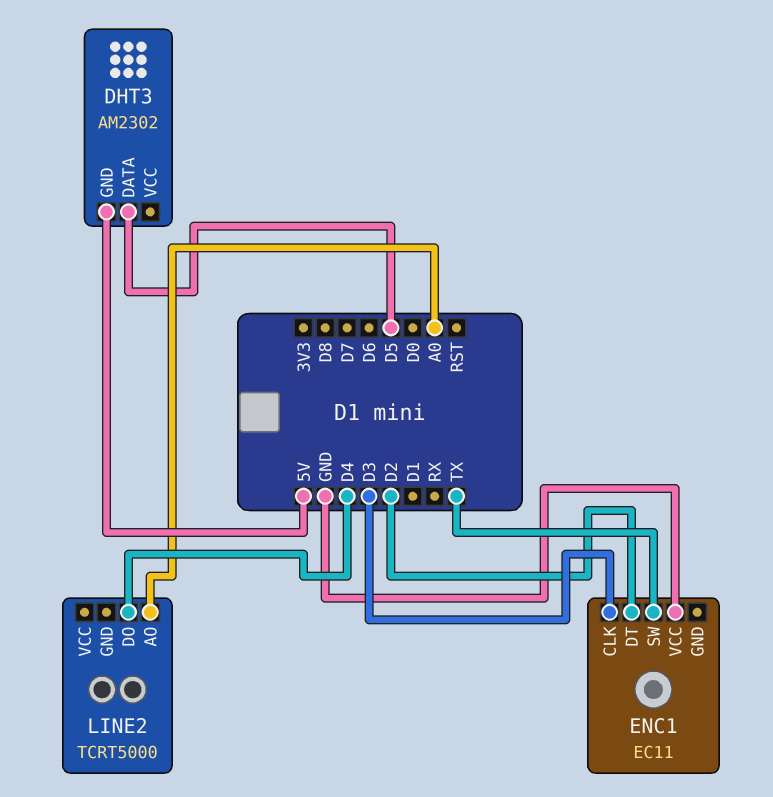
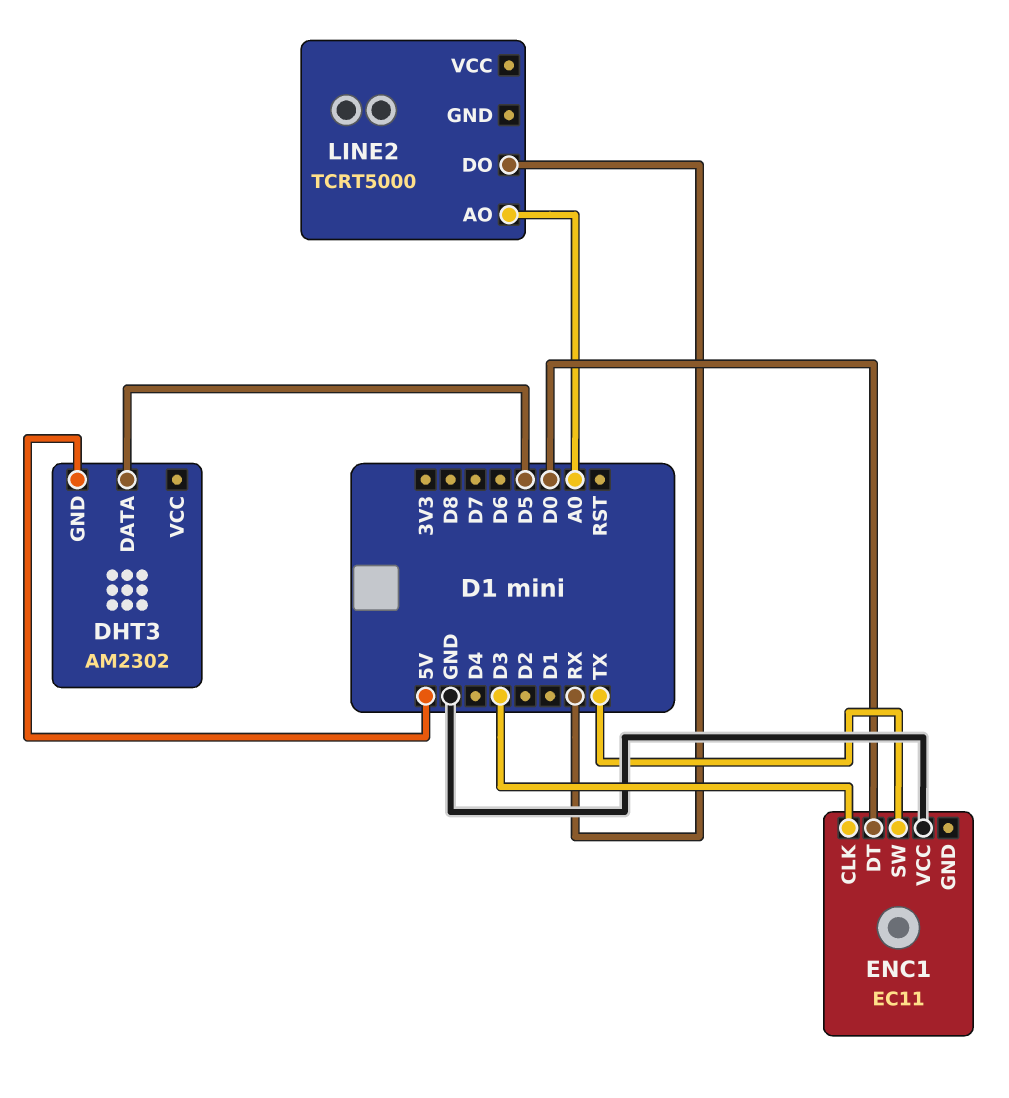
ENC1 pin DT: D2 -> D0
LINE2 pin DO: D4 -> RX

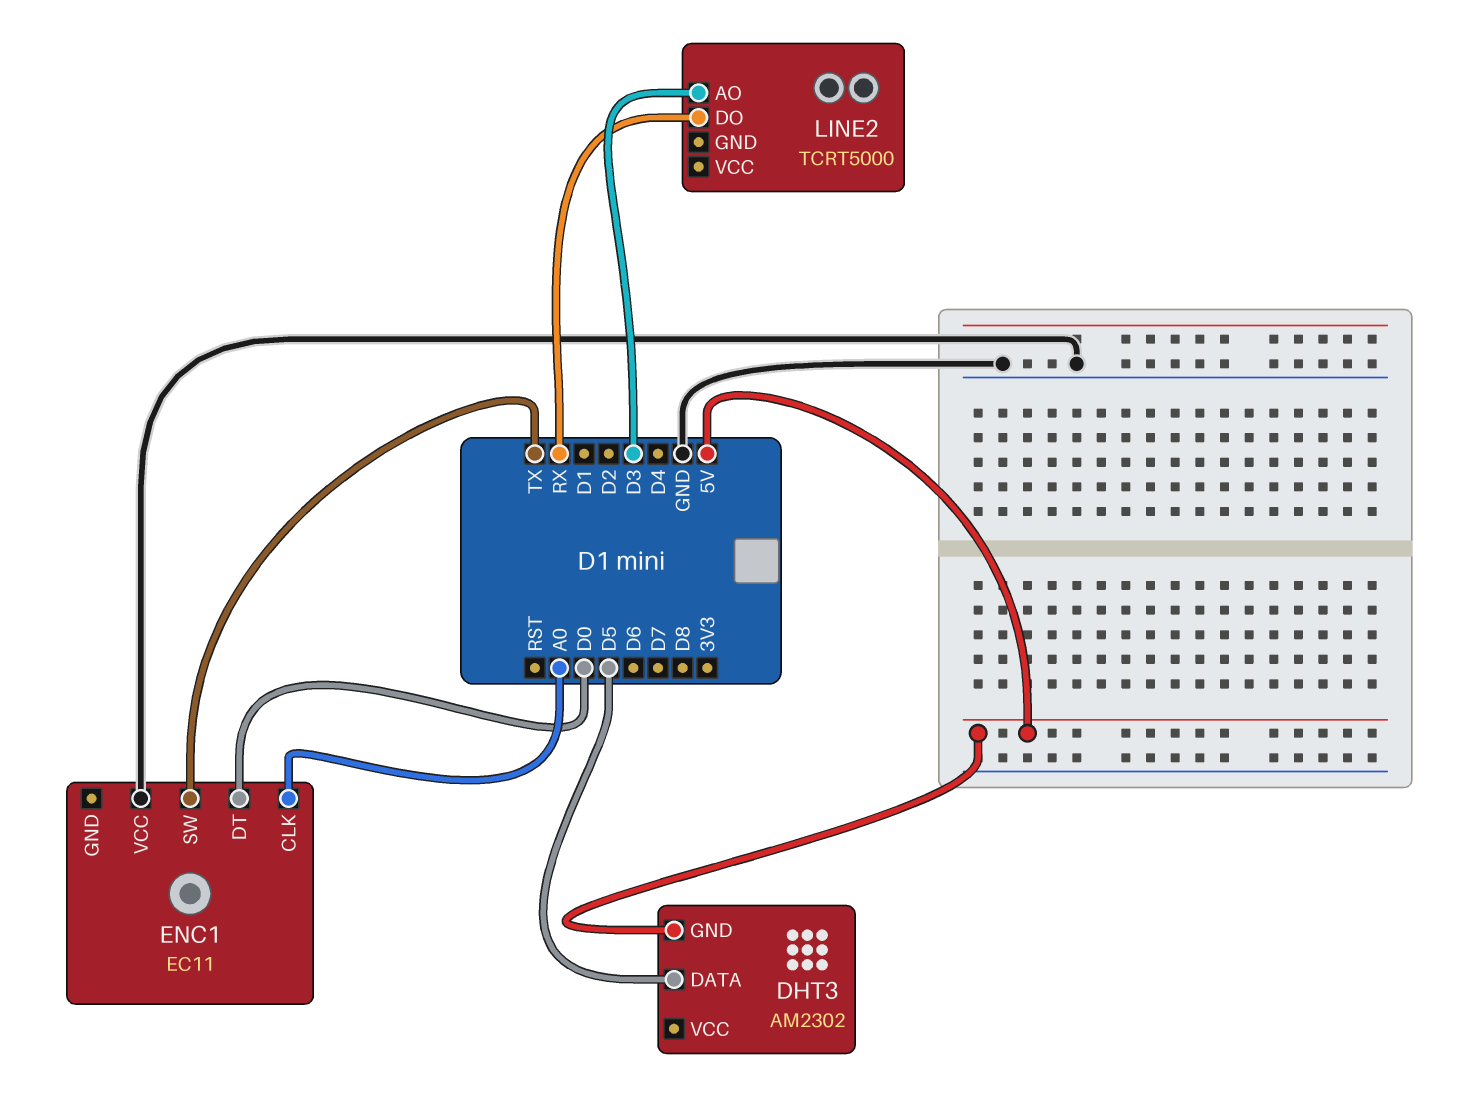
ENC1 pin CLK: D3 -> A0
LINE2 pin AO: A0 -> D3

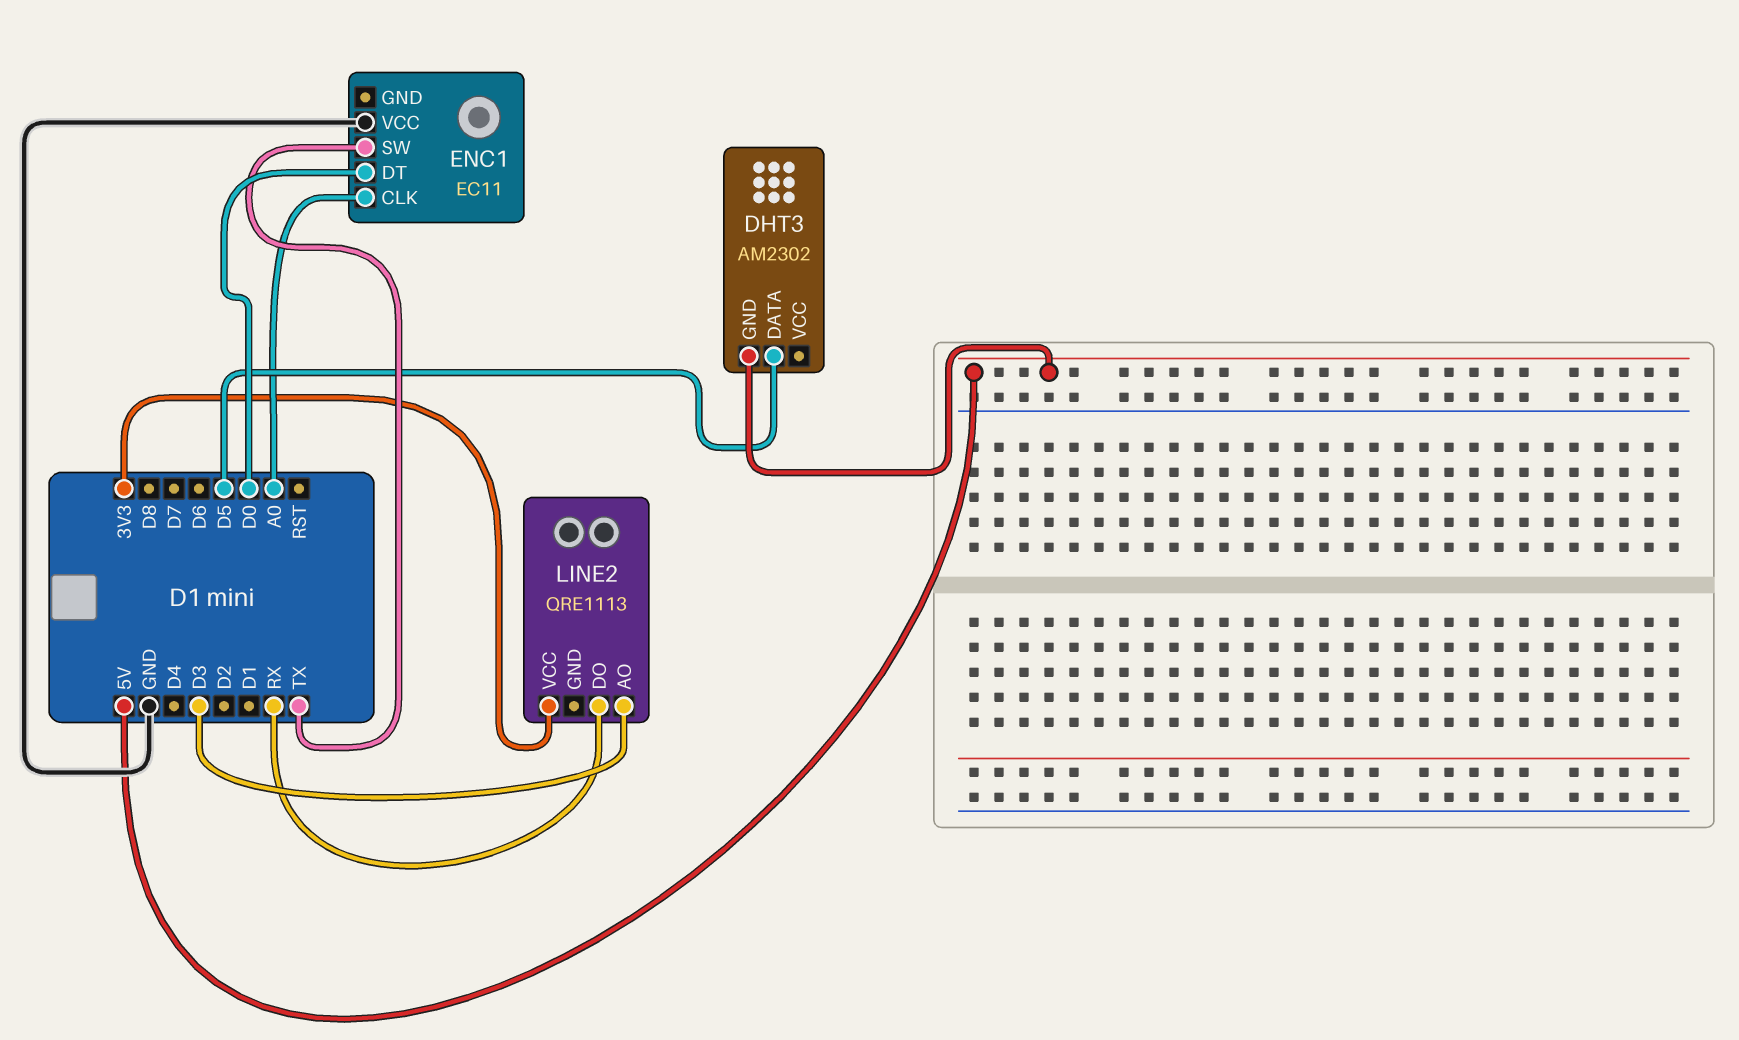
LINE2: TCRT5000 -> QRE1113
LINE2 pin VCC: none -> 3V3

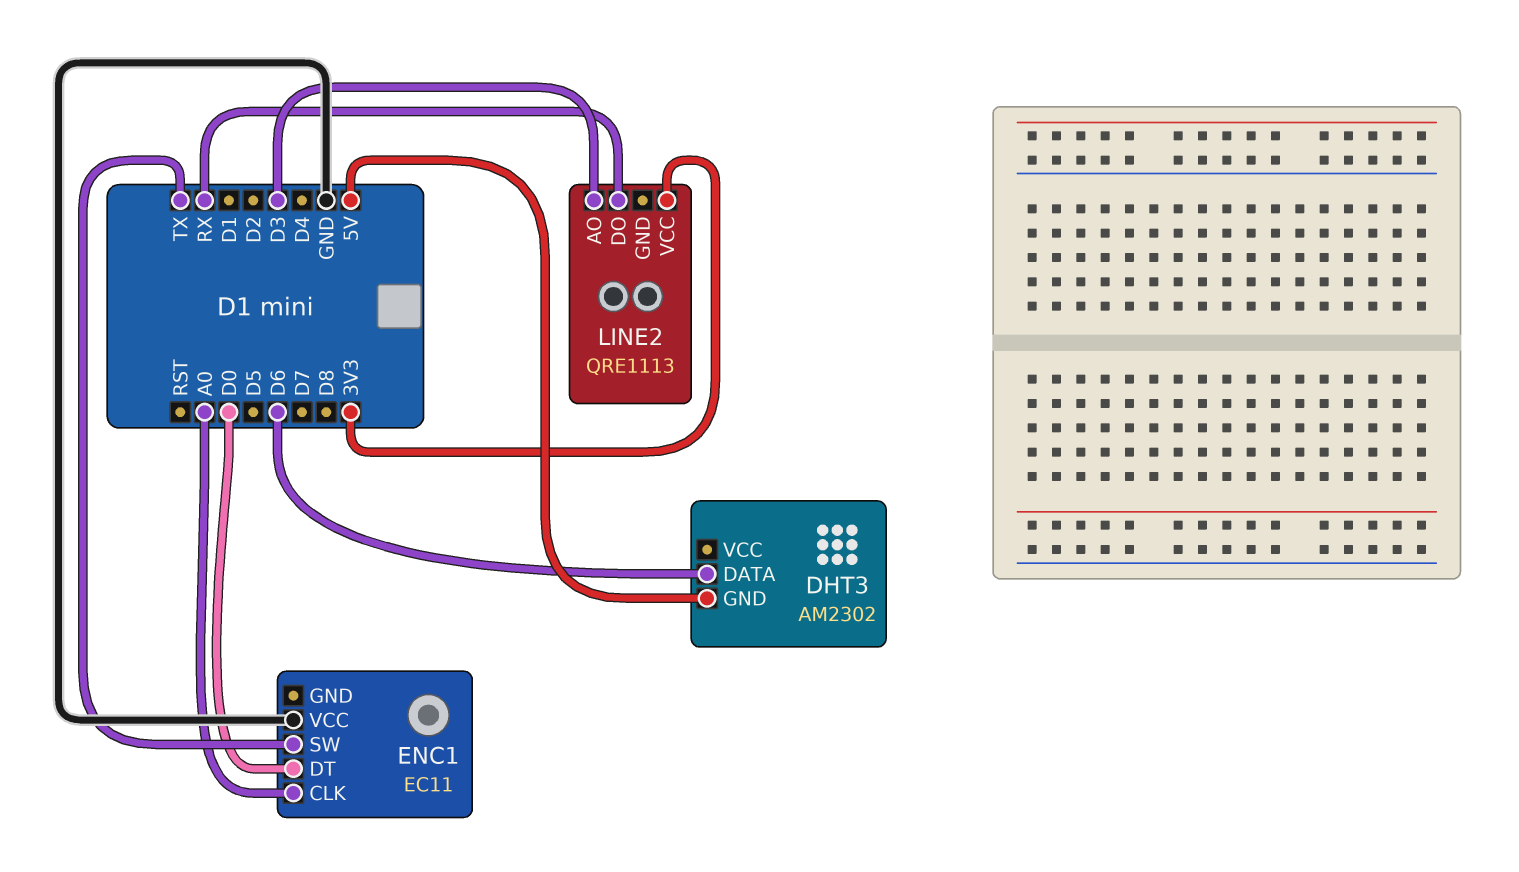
DHT3 pin DATA: D5 -> D6

